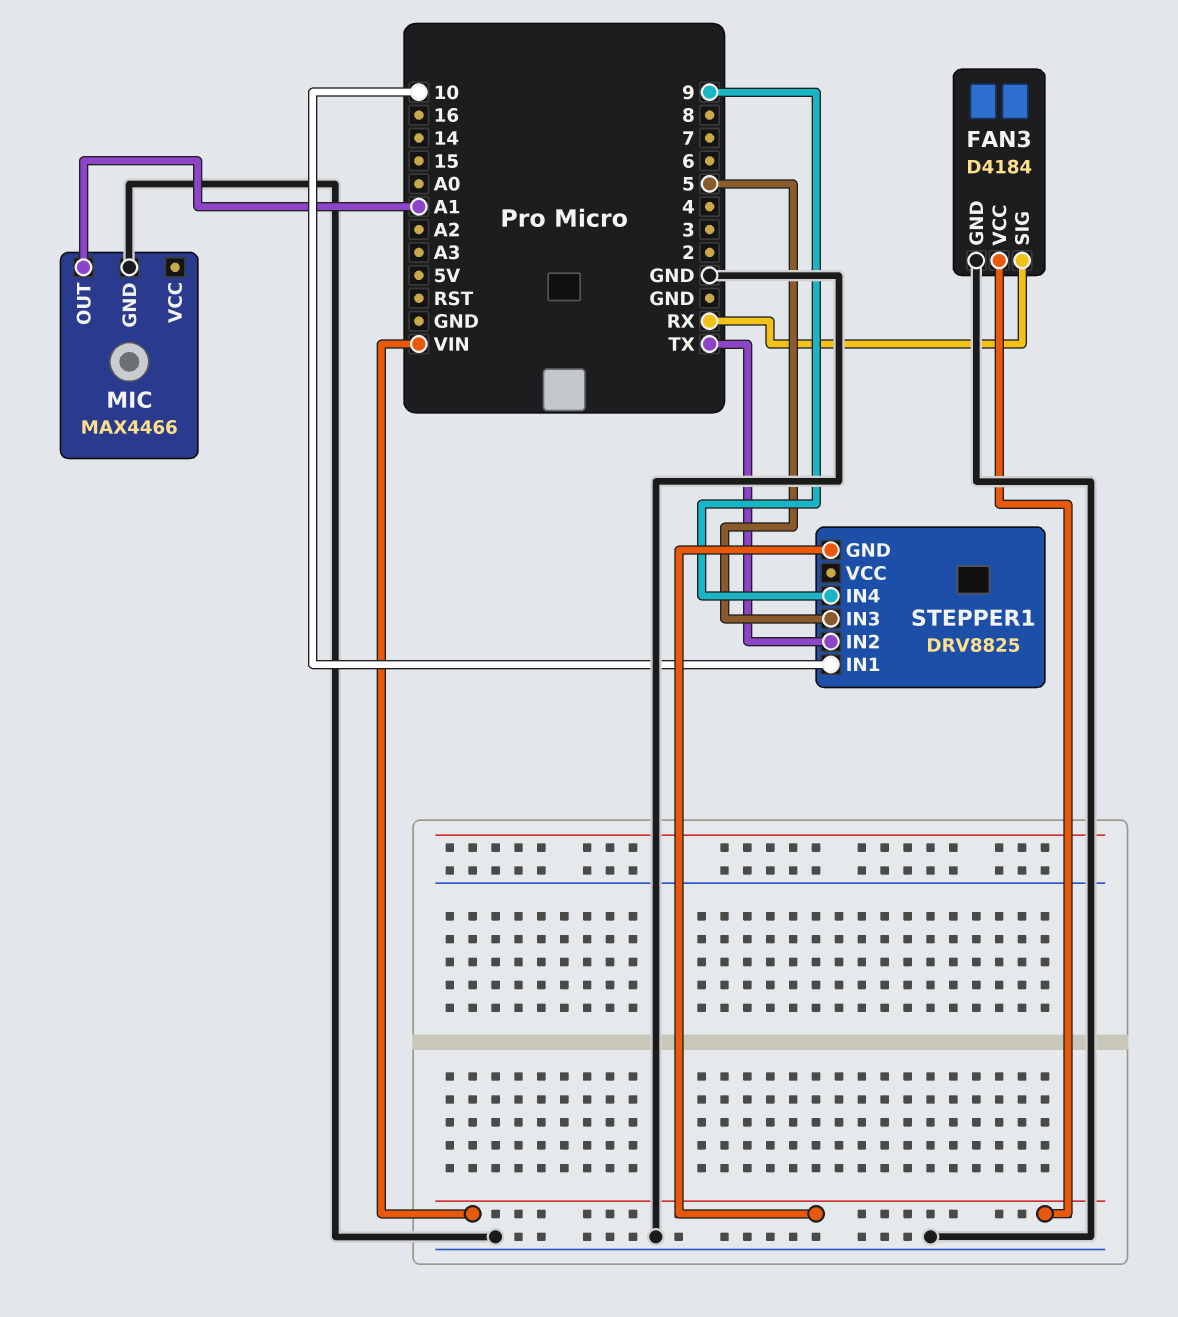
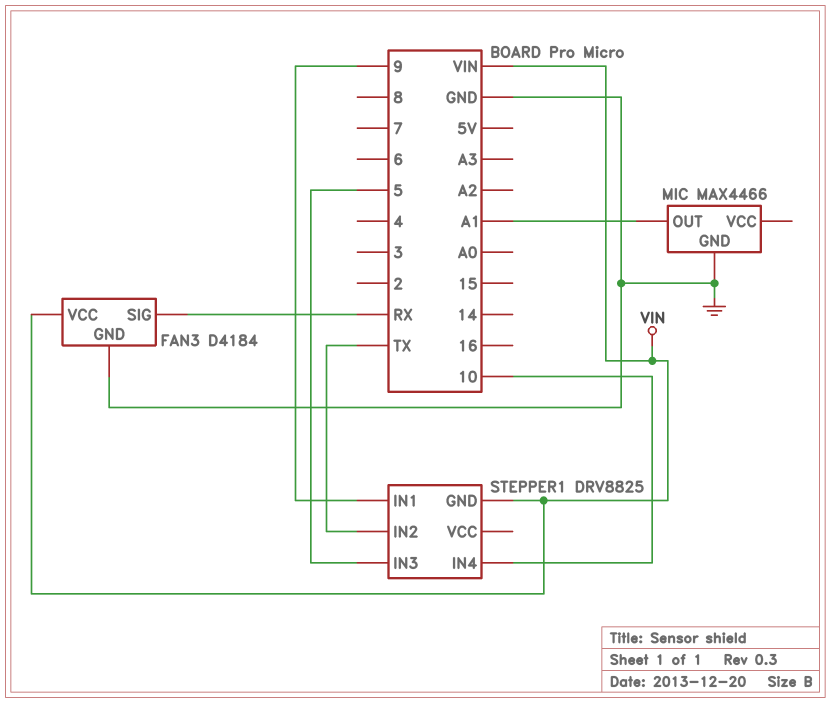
STEPPER1 pin IN1: 10 -> 9
STEPPER1 pin IN4: 9 -> 10

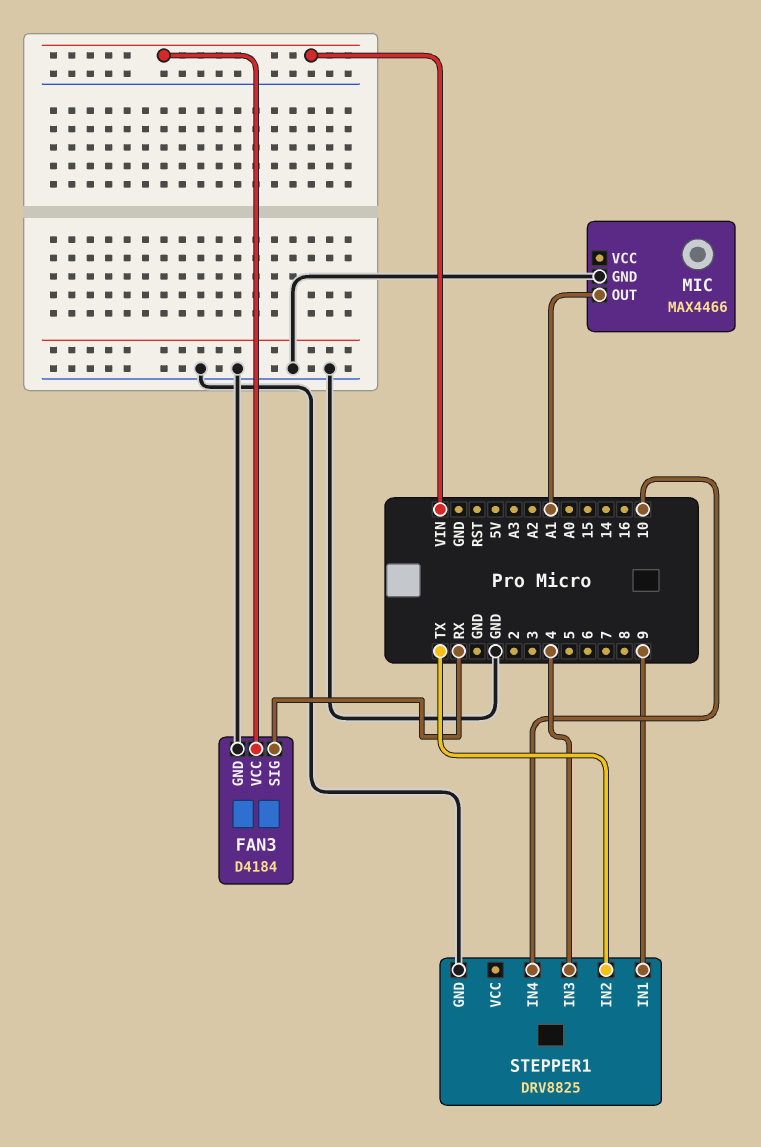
STEPPER1 pin GND: VIN -> GND
STEPPER1 pin IN3: 5 -> 4

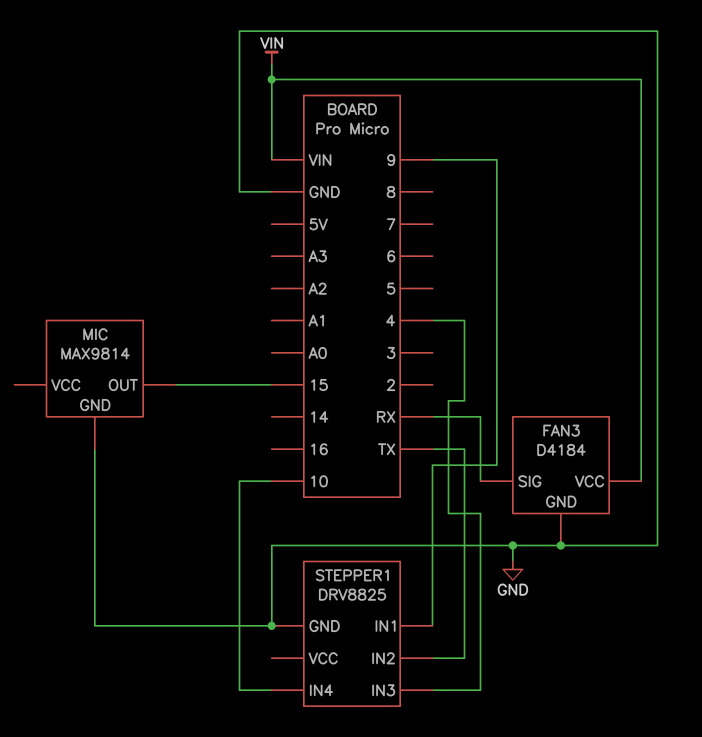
MIC: MAX4466 -> MAX9814
MIC pin OUT: A1 -> 15

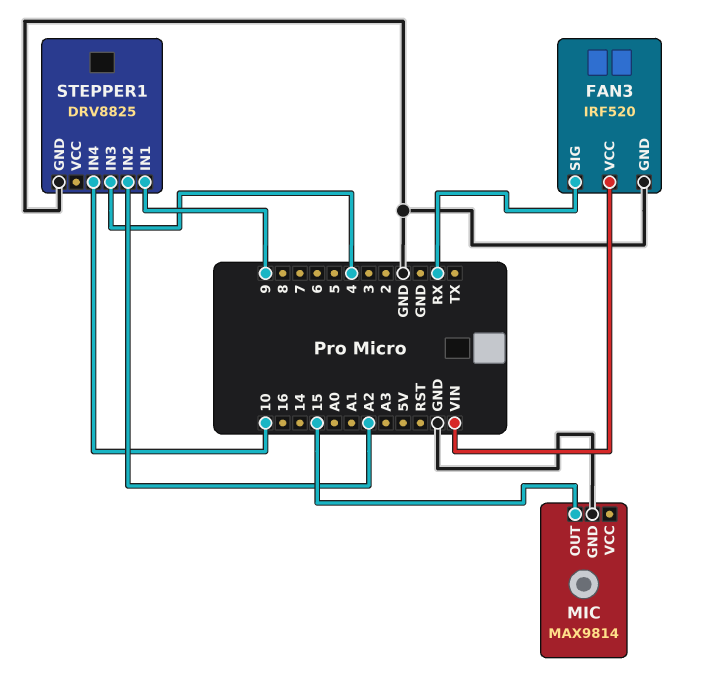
FAN3: D4184 -> IRF520
STEPPER1 pin IN2: TX -> A2

